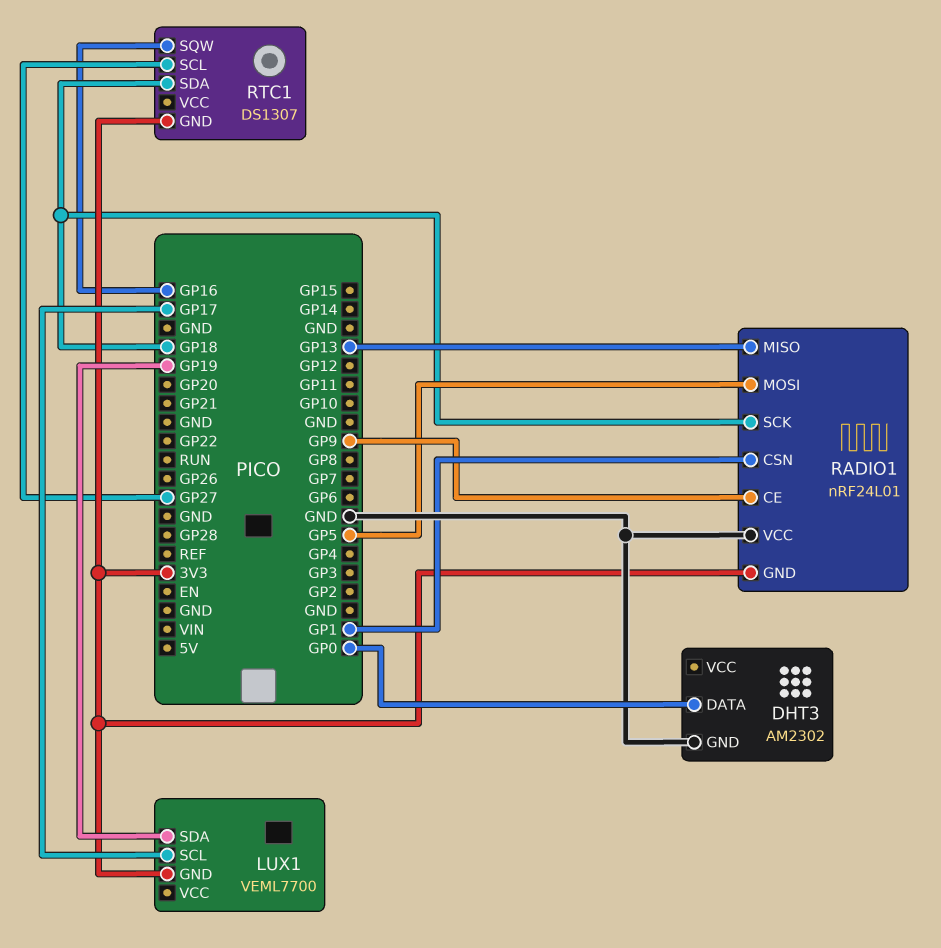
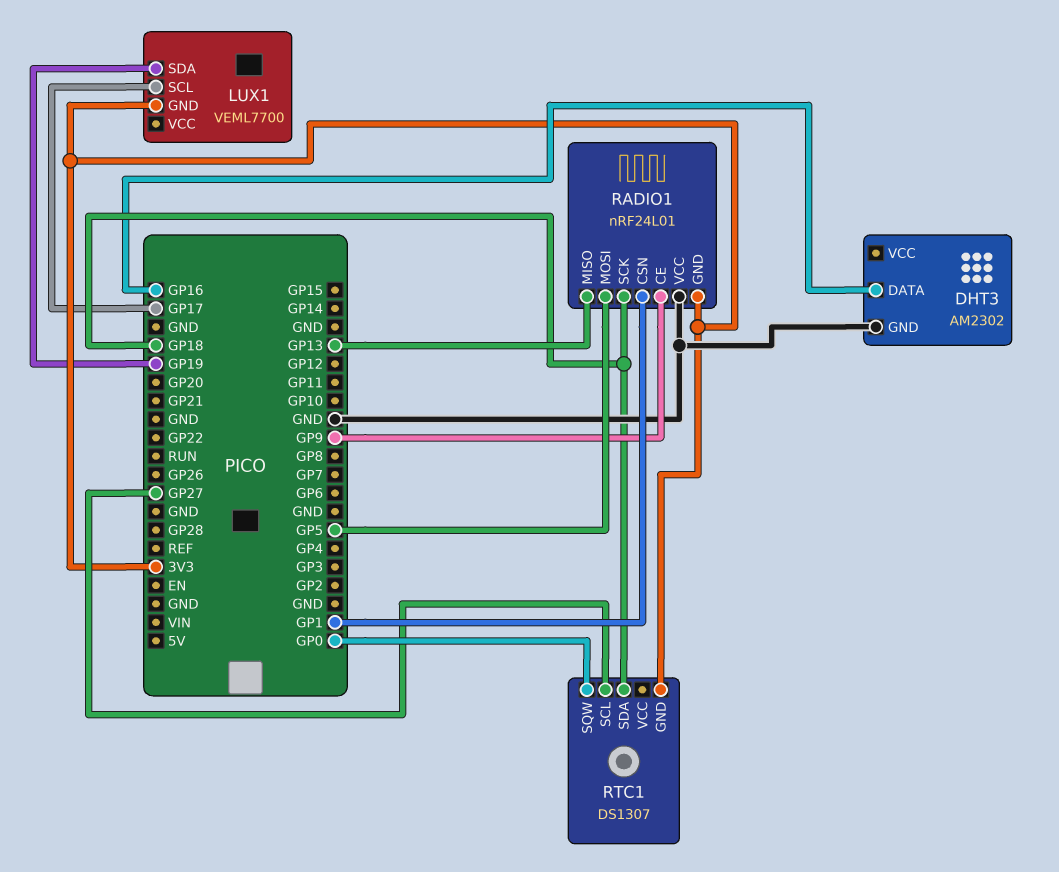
DHT3 pin DATA: GP0 -> GP16
RTC1 pin SQW: GP16 -> GP0

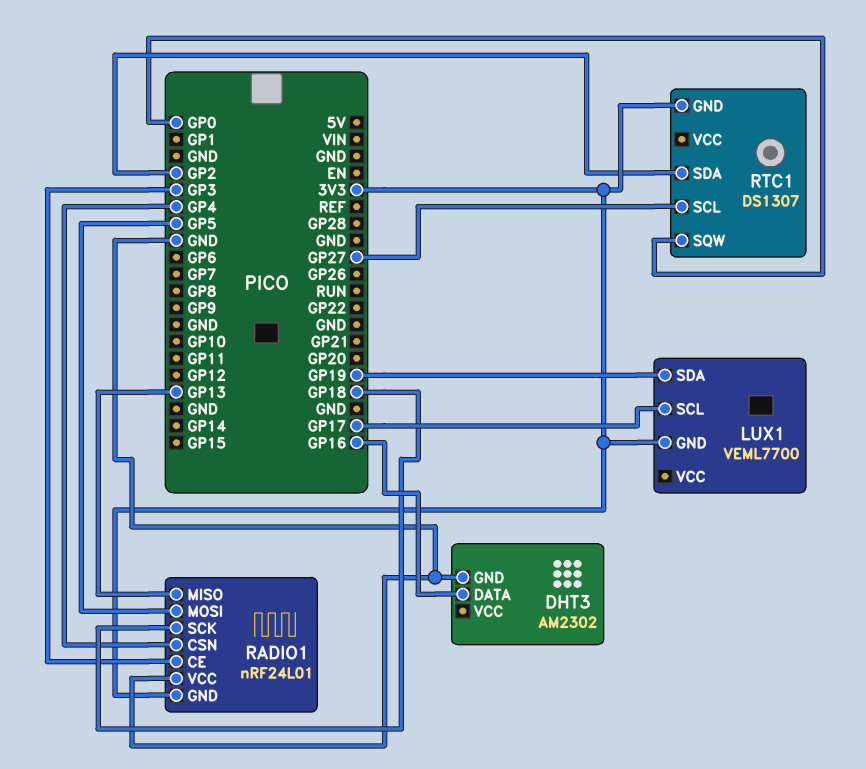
RADIO1 pin CE: GP9 -> GP3
RADIO1 pin CSN: GP1 -> GP4
RTC1 pin SDA: GP18 -> GP2

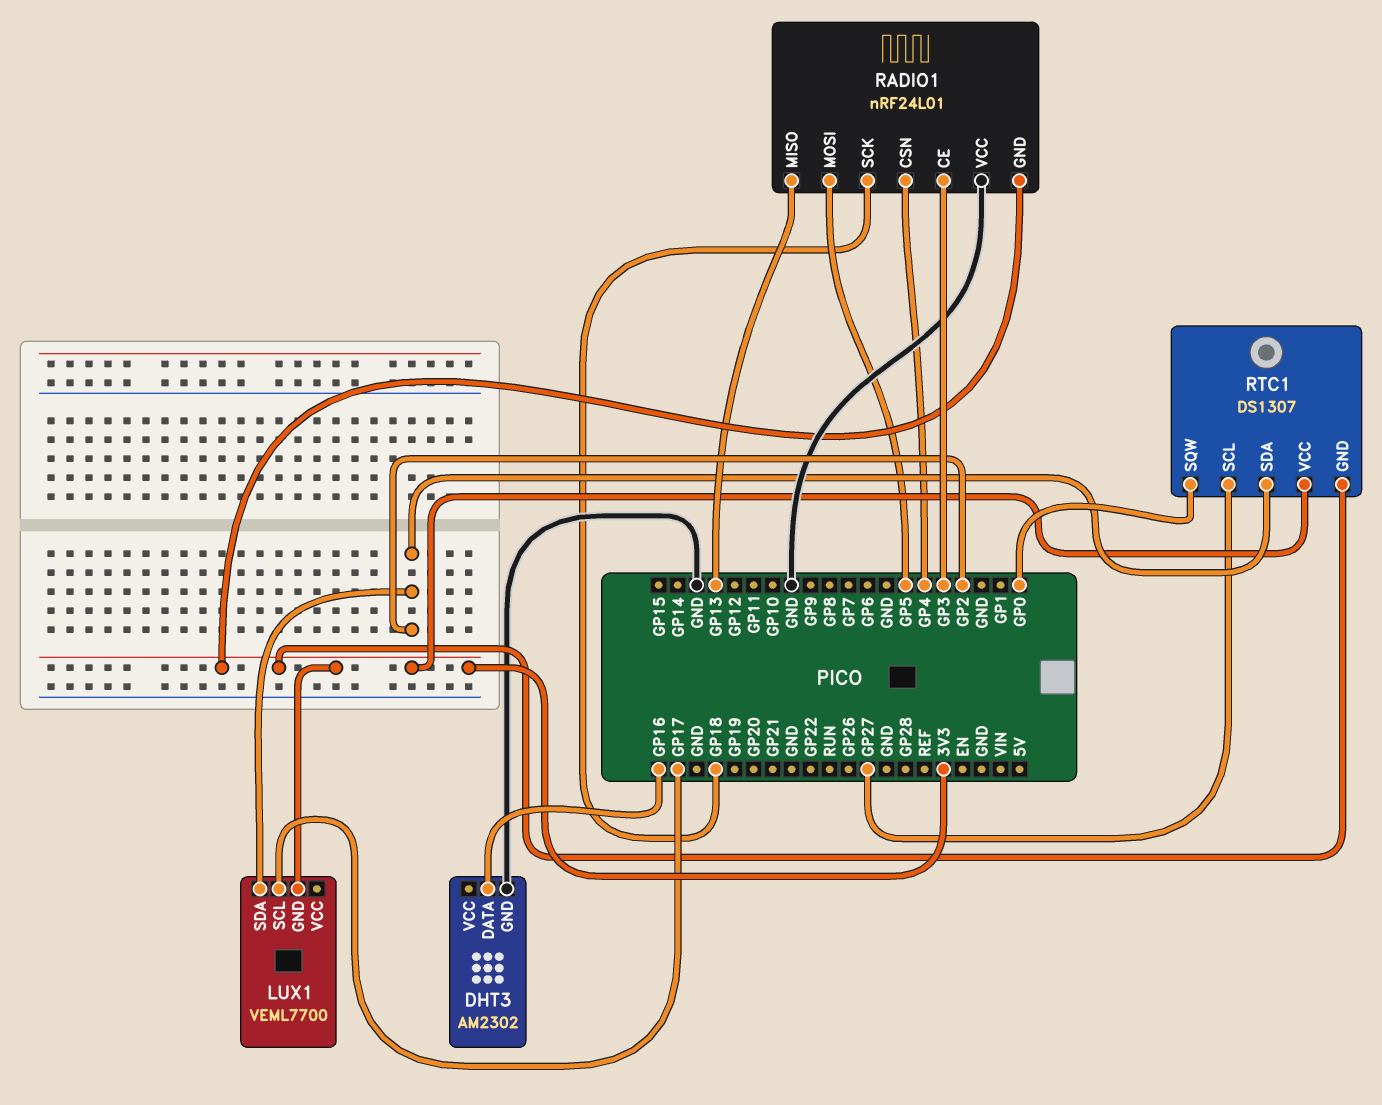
LUX1 pin SDA: GP19 -> GP2
RTC1 pin VCC: none -> 3V3

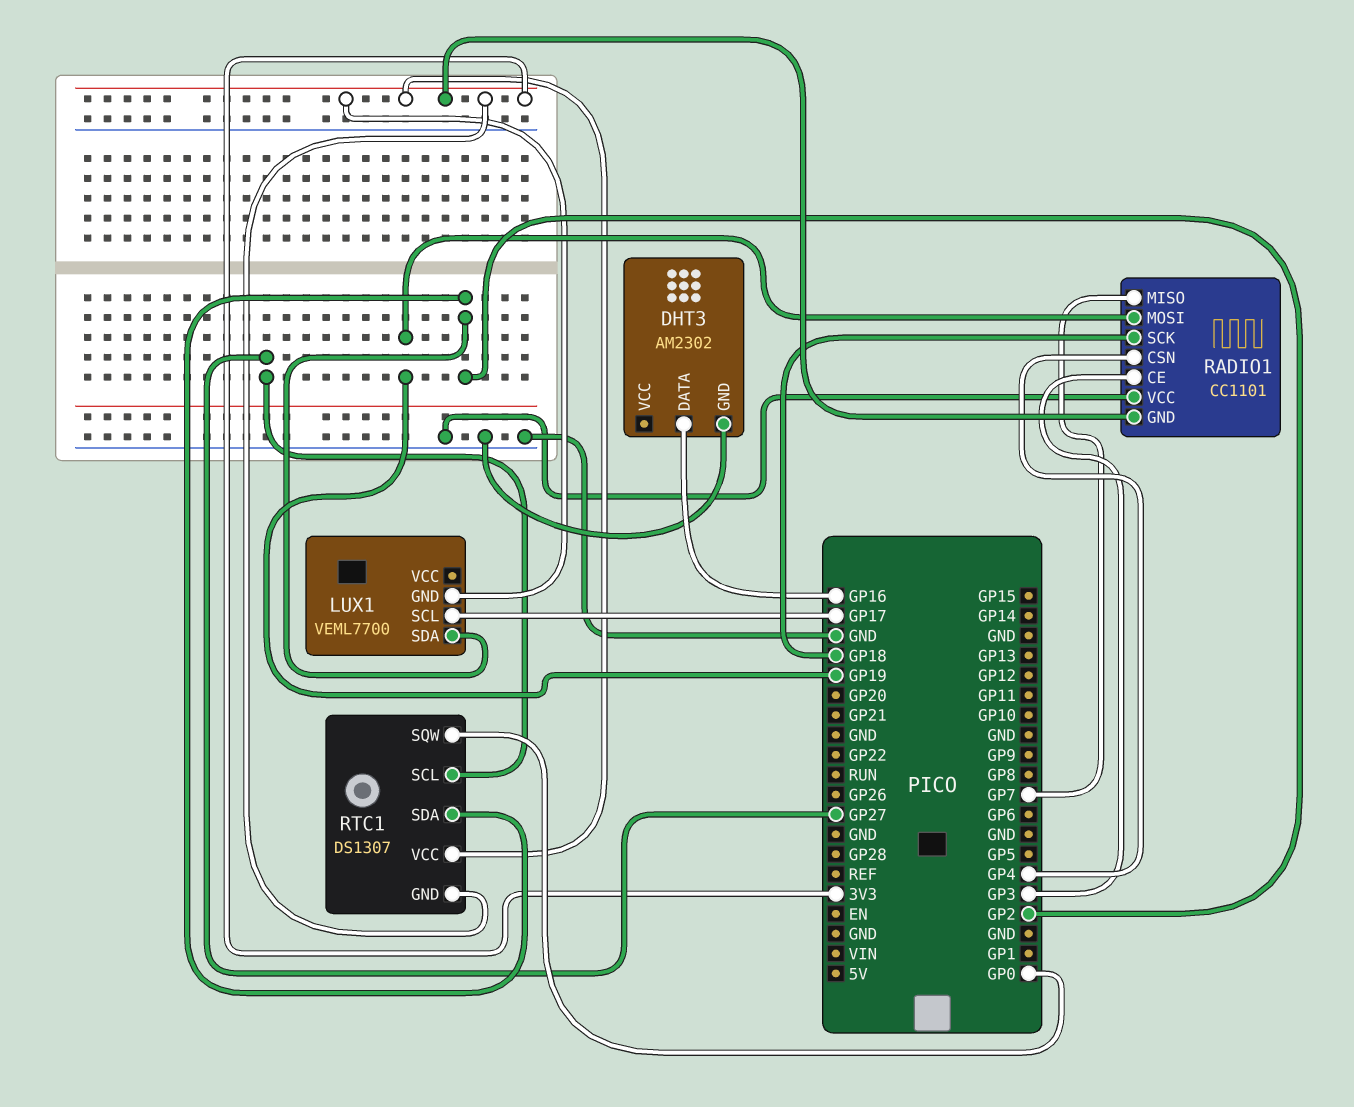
RADIO1: nRF24L01 -> CC1101
RADIO1 pin MISO: GP13 -> GP7
RADIO1 pin MOSI: GP5 -> GP19

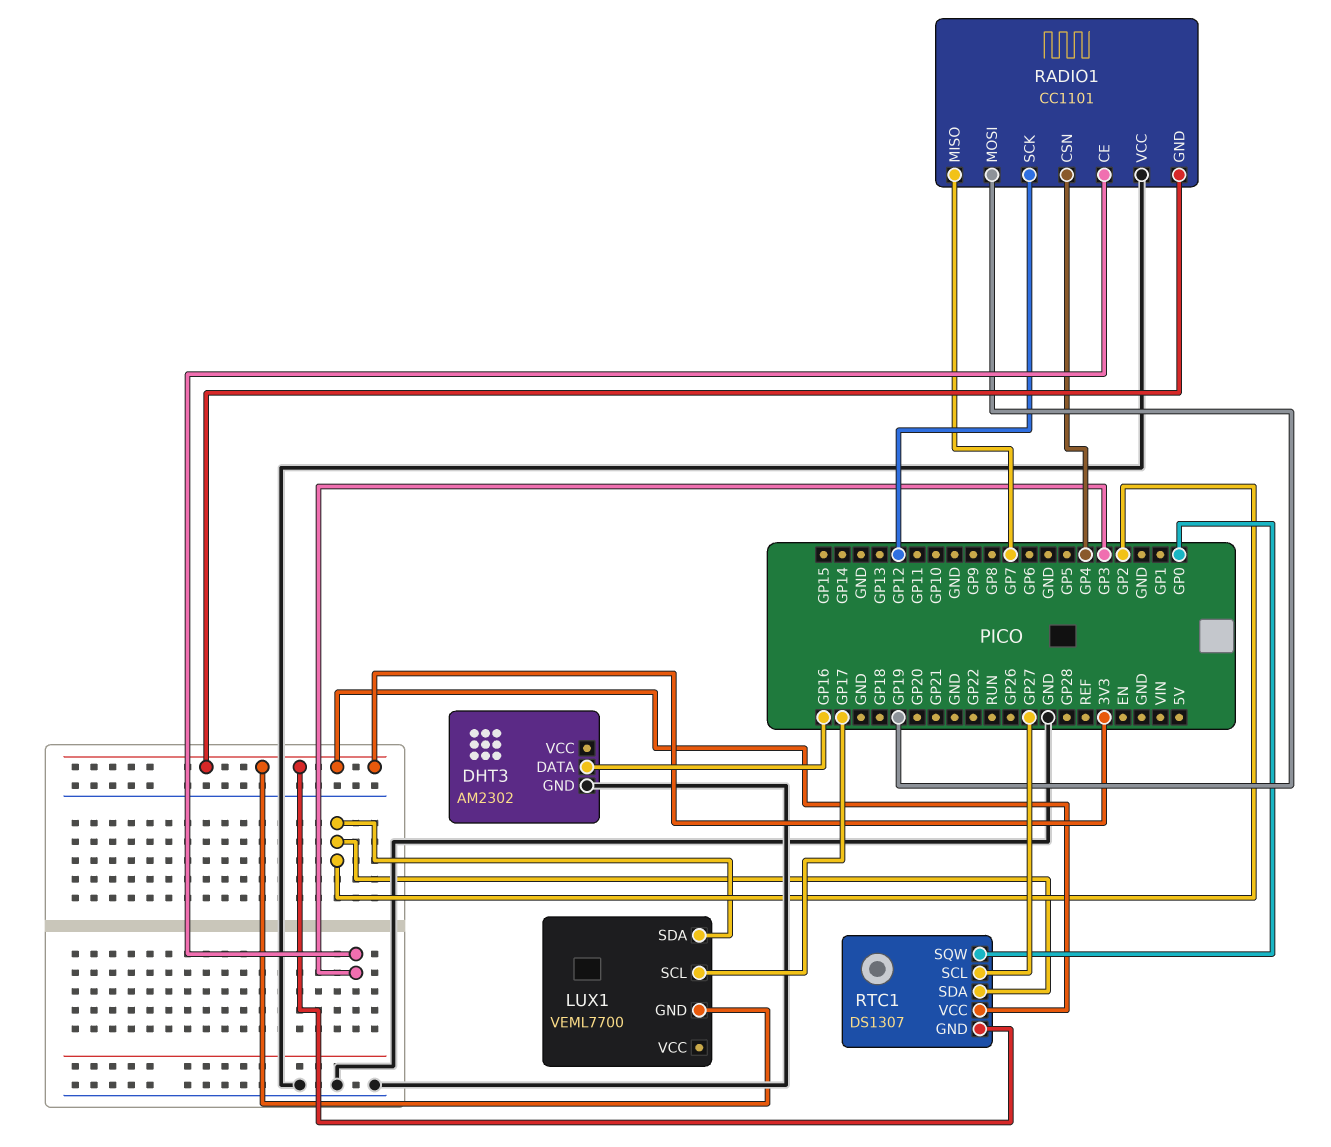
RADIO1 pin SCK: GP18 -> GP12

